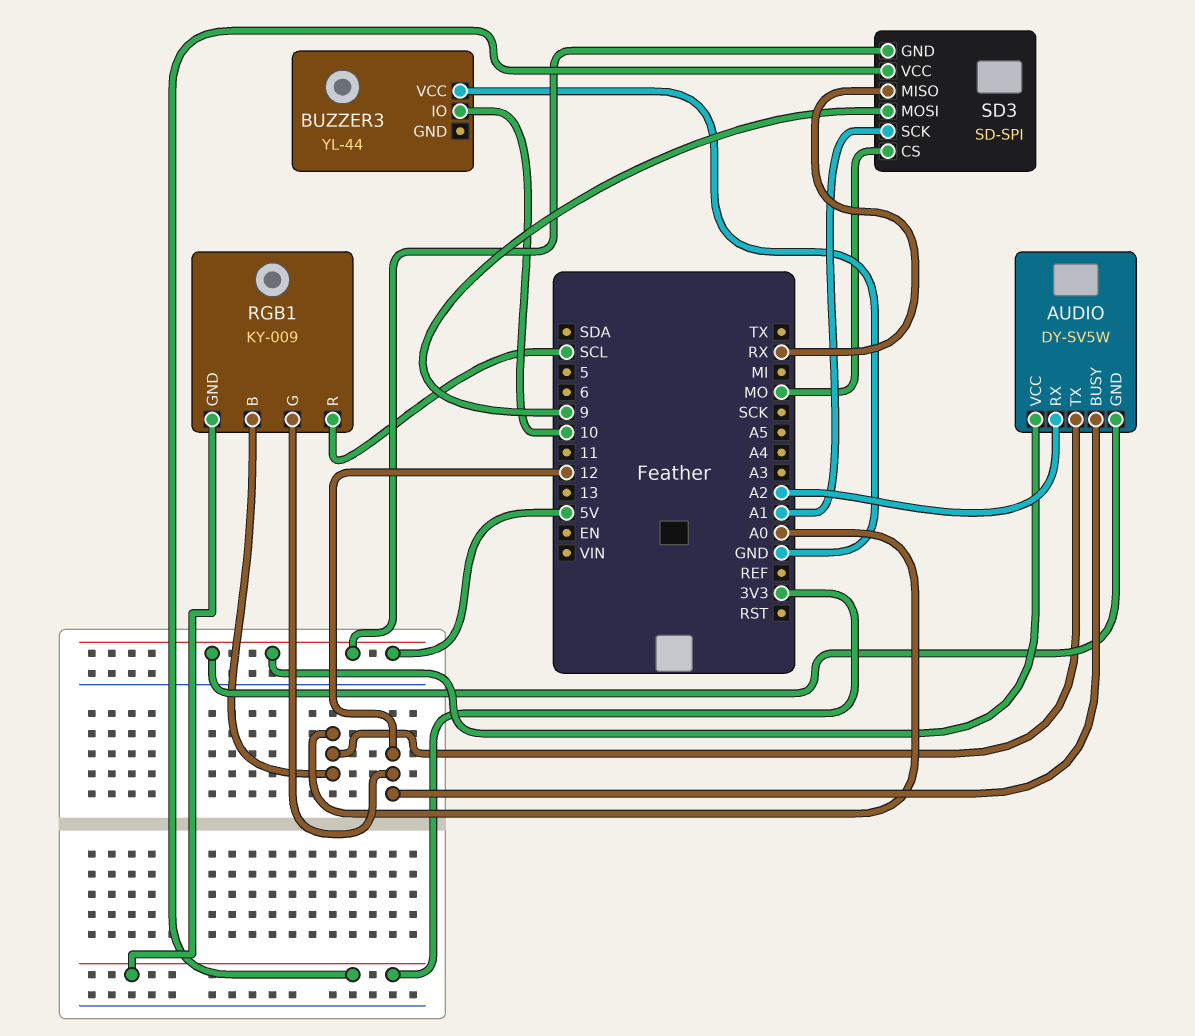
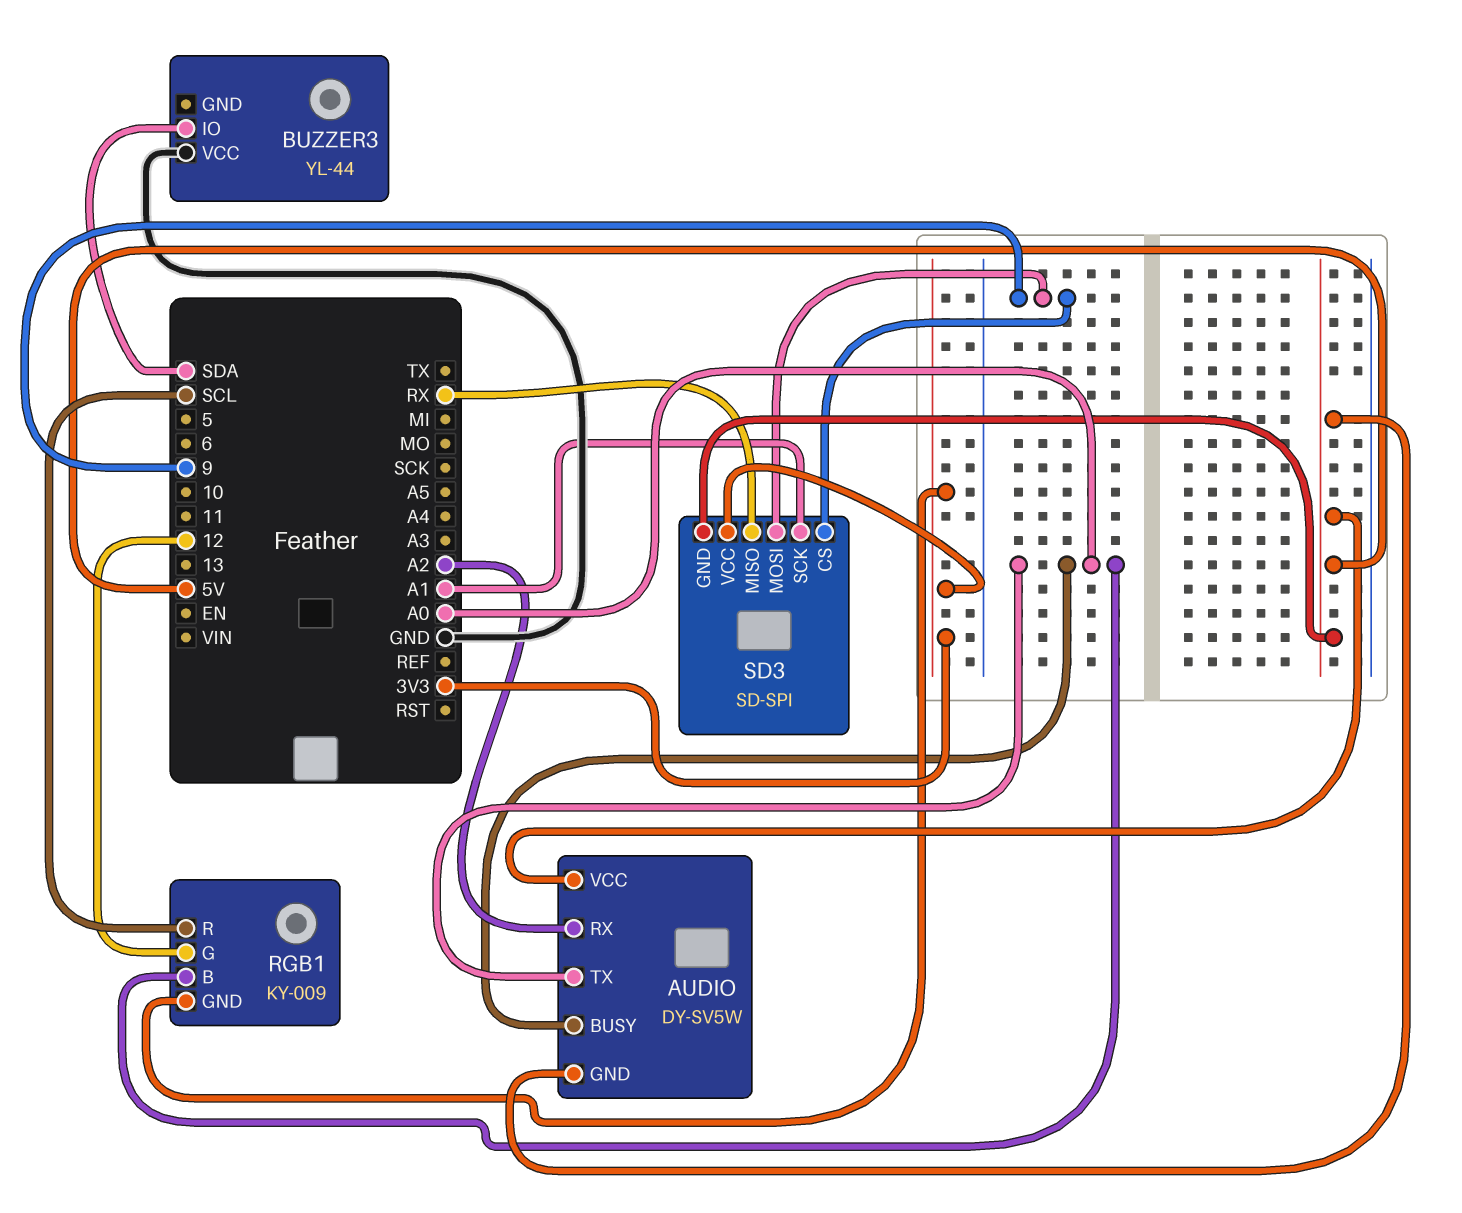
AUDIO pin BUSY: 12 -> A0
BUZZER3 pin IO: 10 -> SDA
SD3 pin CS: MO -> 9

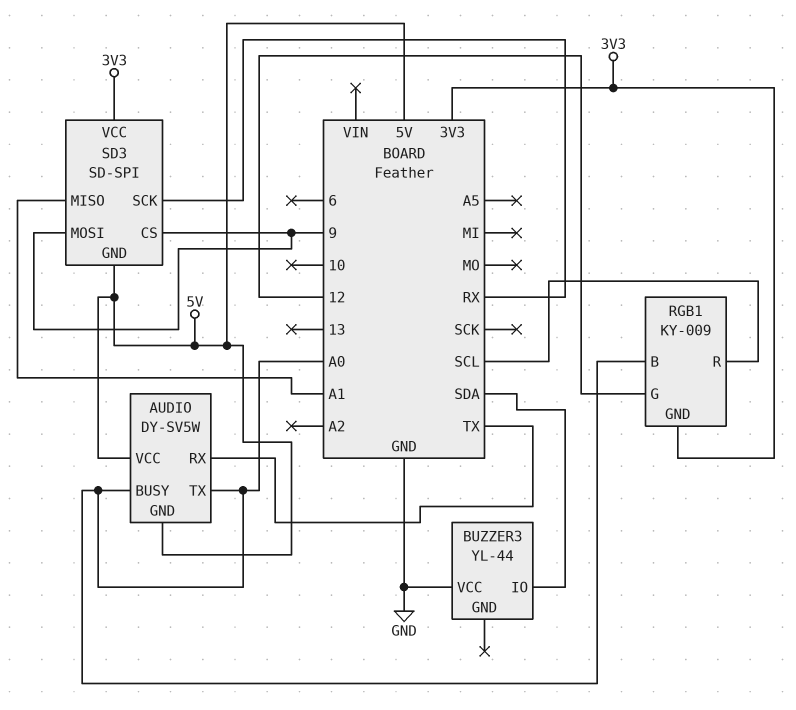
AUDIO pin RX: A2 -> TX
SD3 pin MISO: RX -> A1
SD3 pin SCK: A1 -> RX

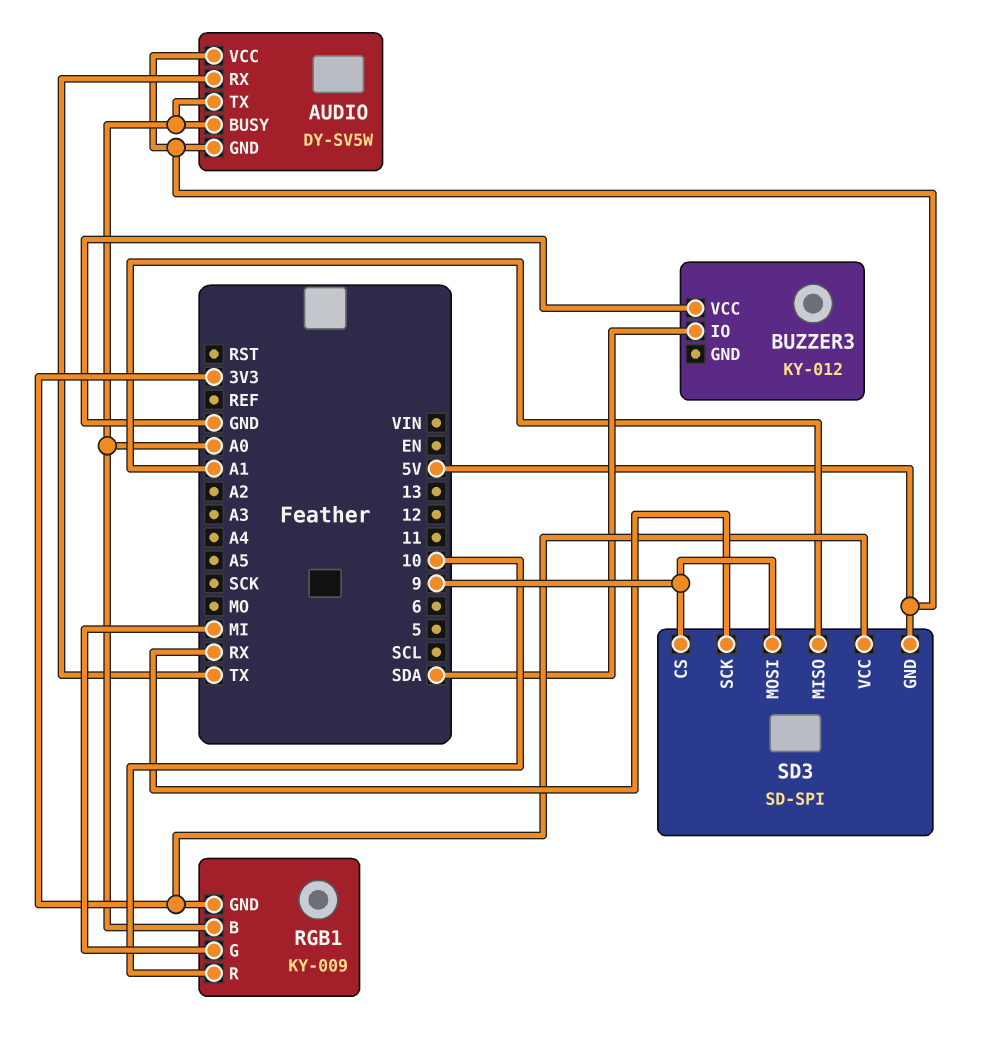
BUZZER3: YL-44 -> KY-012
RGB1 pin G: 12 -> MI
RGB1 pin R: SCL -> 10

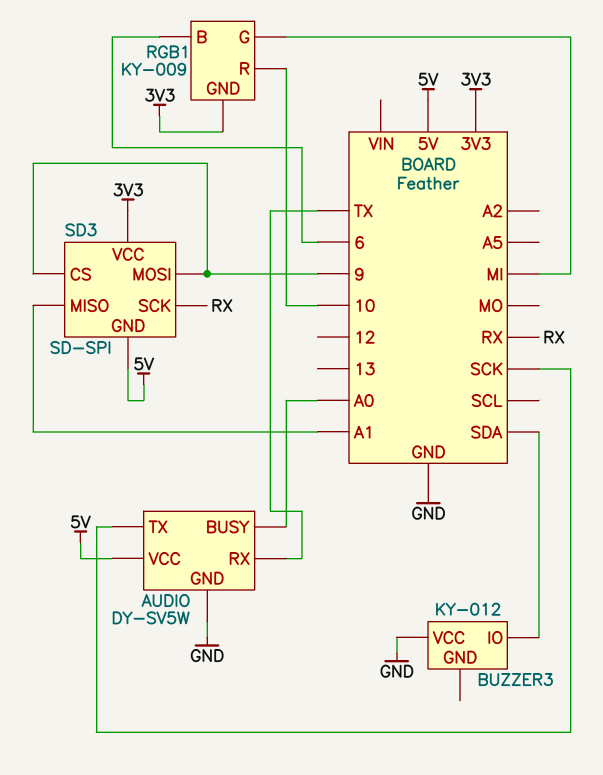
AUDIO pin GND: 5V -> GND
AUDIO pin TX: A0 -> SCK
RGB1 pin B: A0 -> 6

